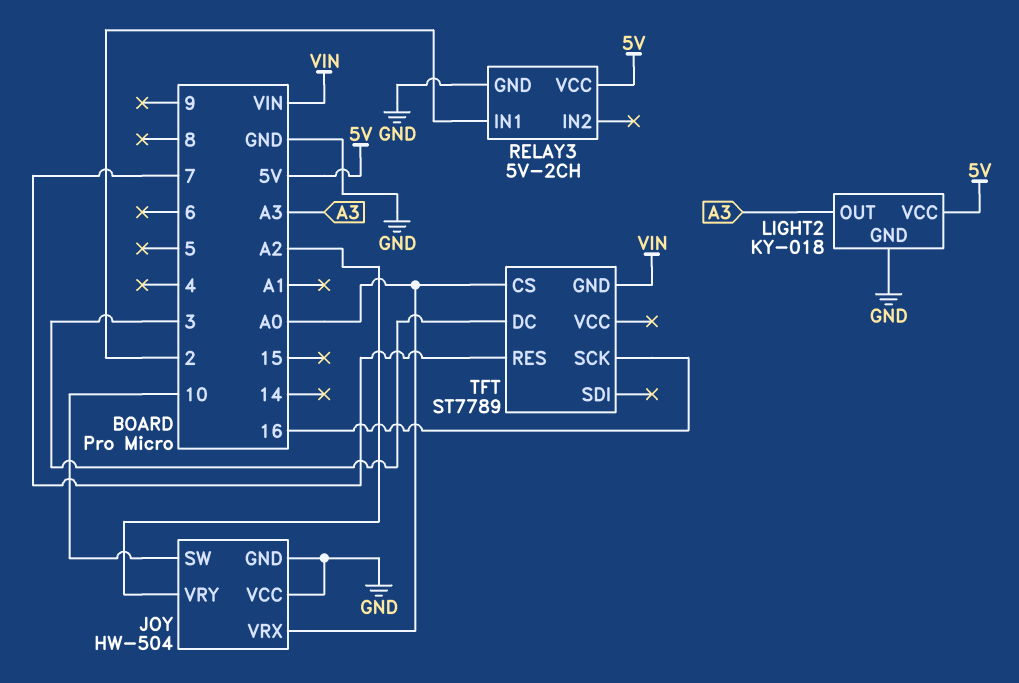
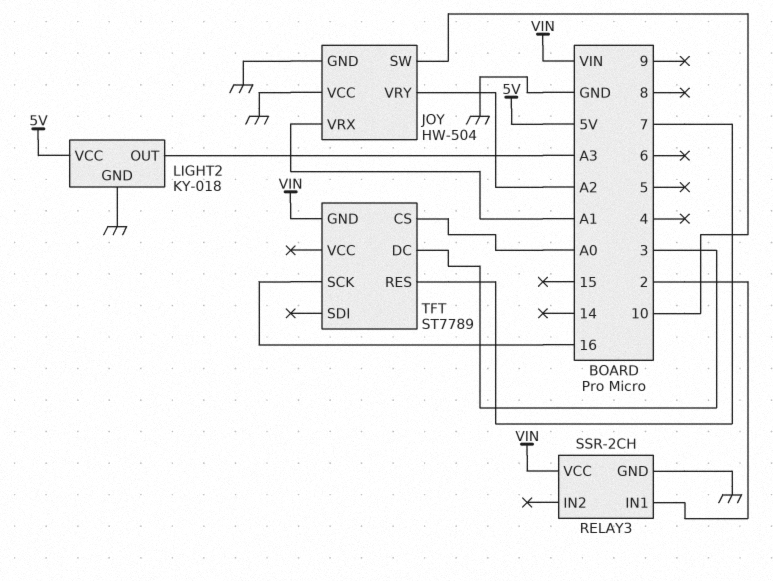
JOY pin VRX: A0 -> A1
RELAY3: 5V-2CH -> SSR-2CH
RELAY3 pin VCC: 5V -> VIN

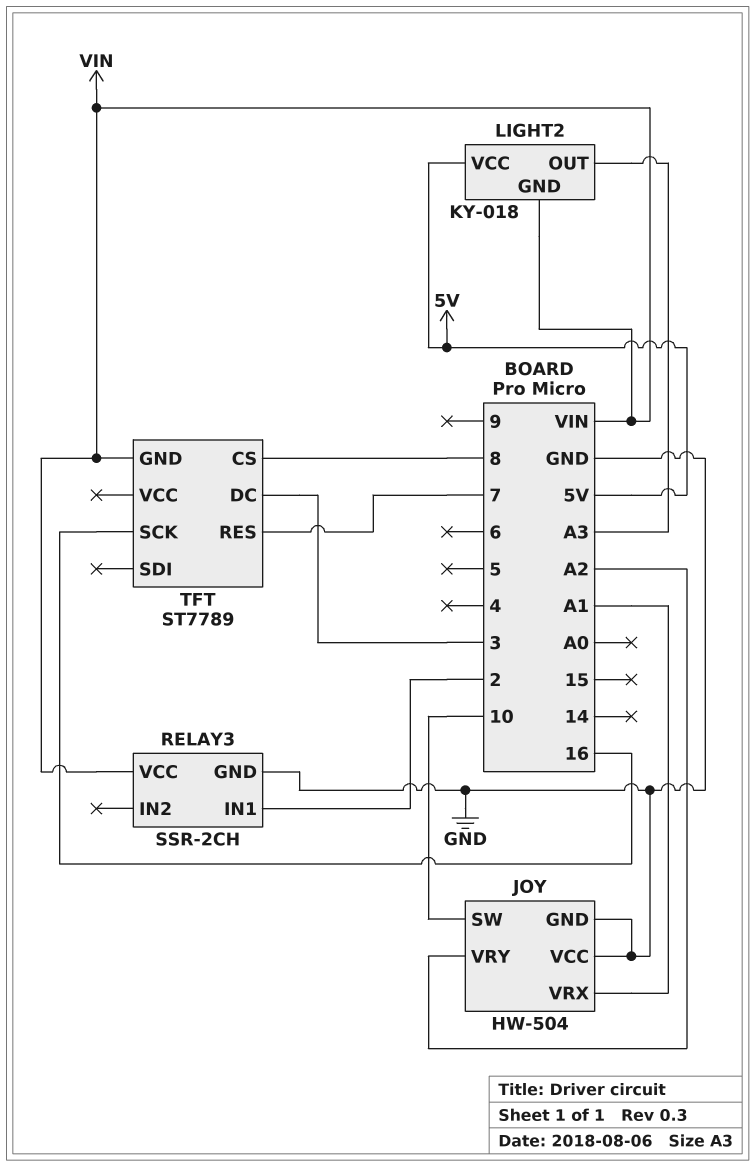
LIGHT2 pin GND: GND -> VIN
TFT pin CS: A0 -> 8

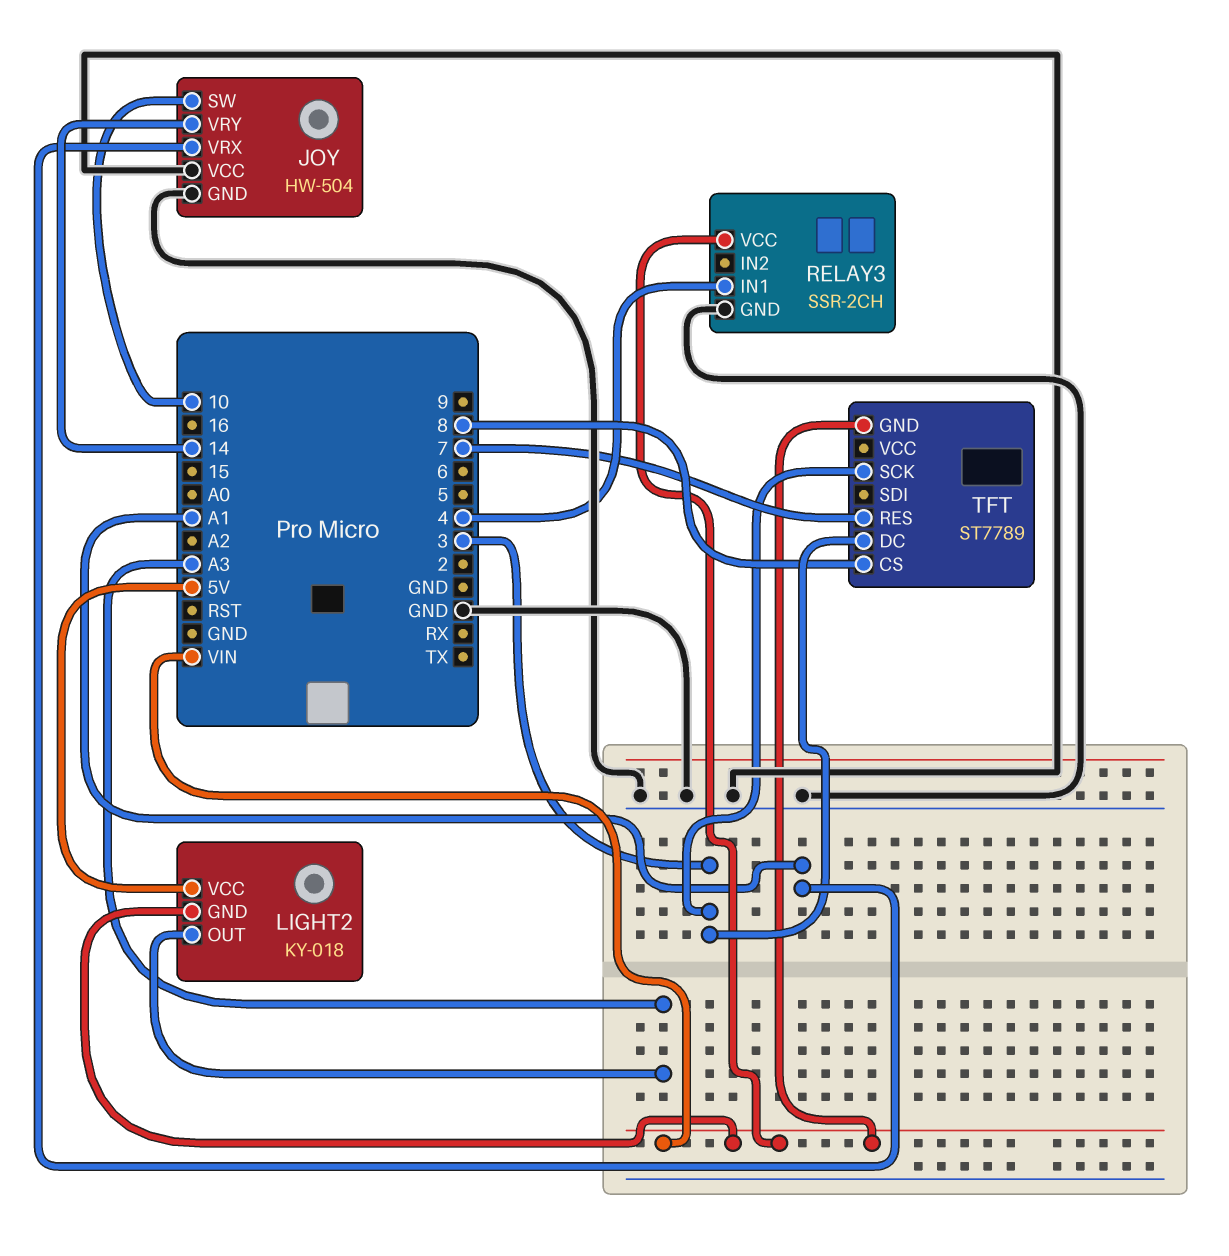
JOY pin VRY: A2 -> 14
RELAY3 pin IN1: 2 -> 4
TFT pin SCK: 16 -> 3

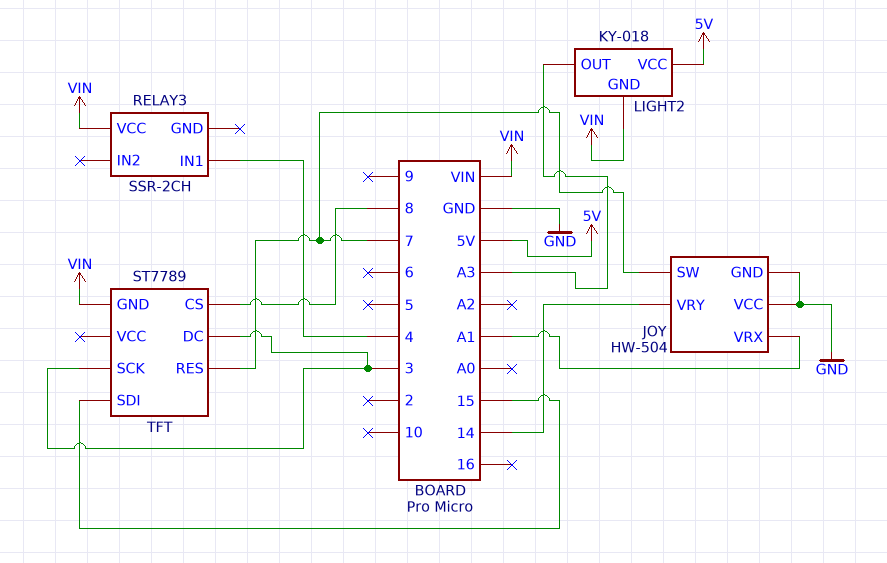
JOY pin SW: 10 -> 7
RELAY3 pin GND: GND -> none
TFT pin SDI: none -> 15

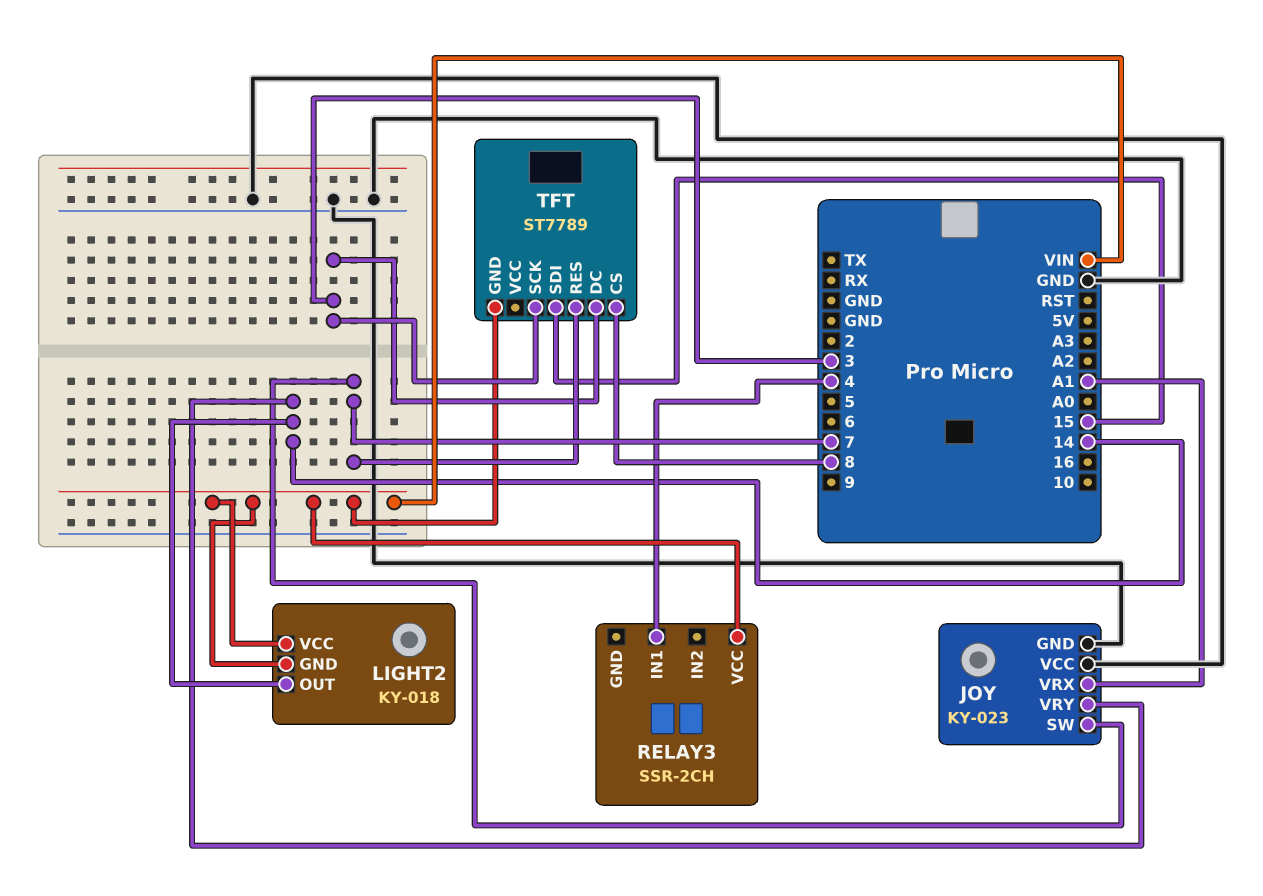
JOY: HW-504 -> KY-023
LIGHT2 pin OUT: A3 -> 14
LIGHT2 pin VCC: 5V -> VIN

